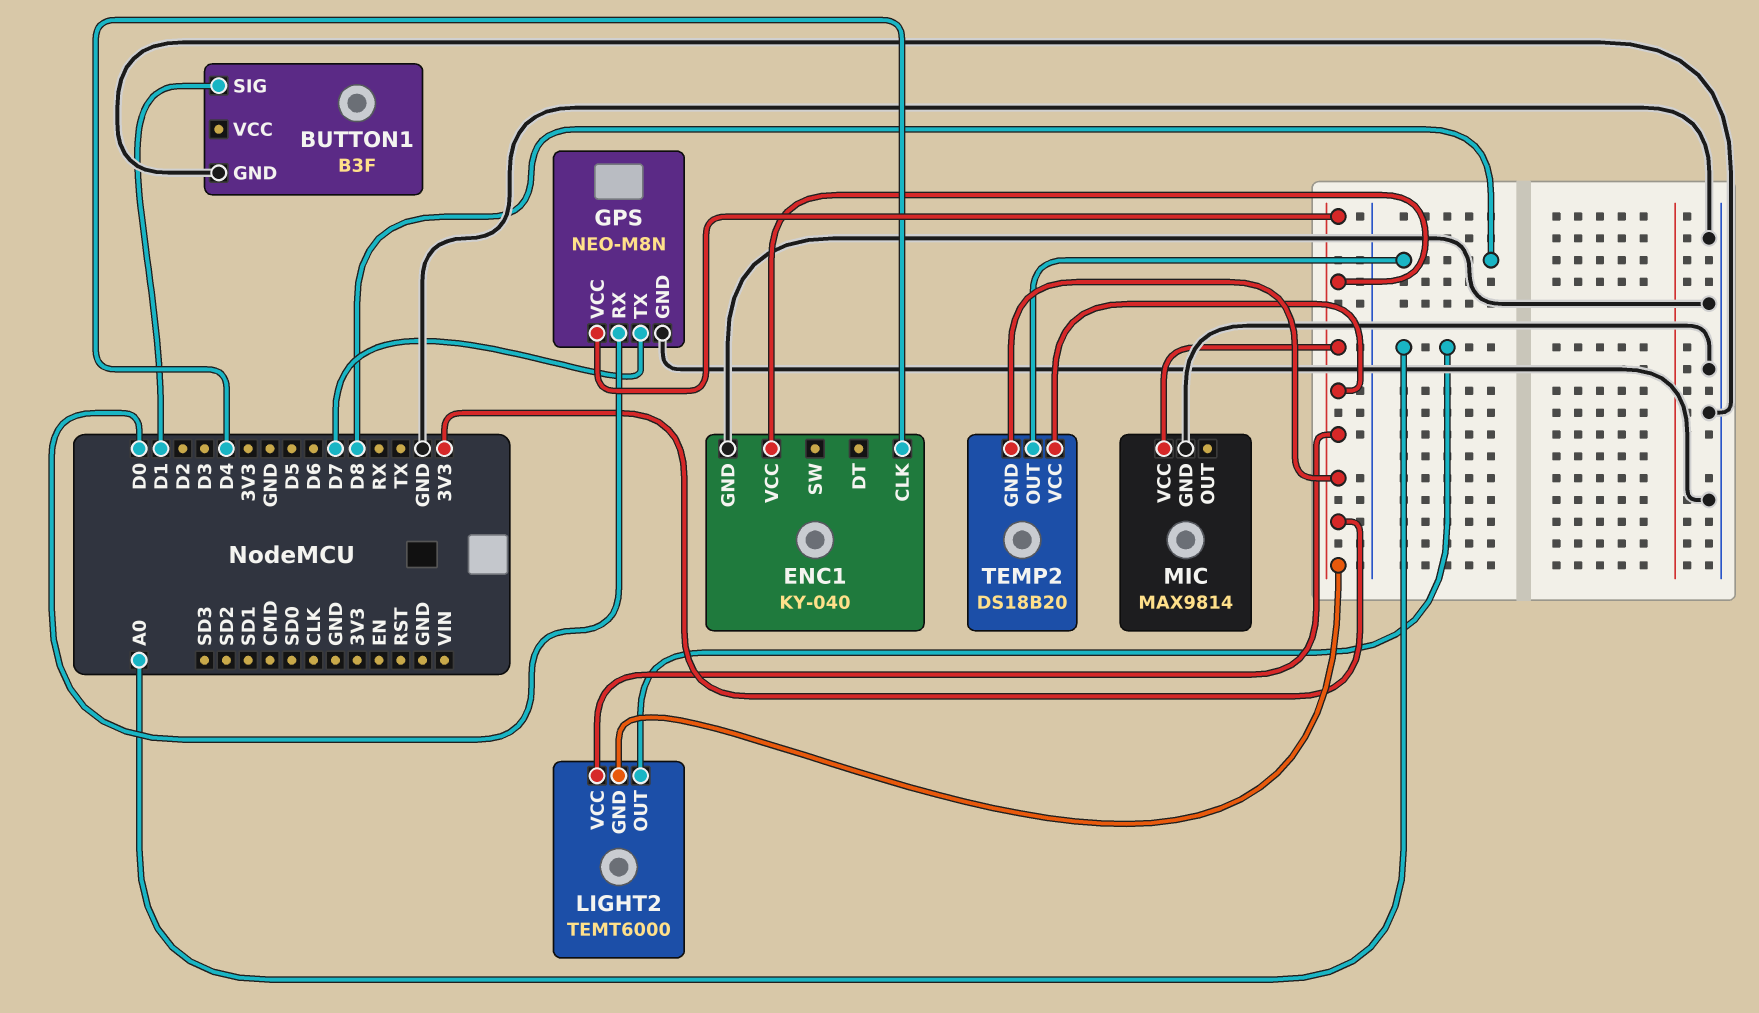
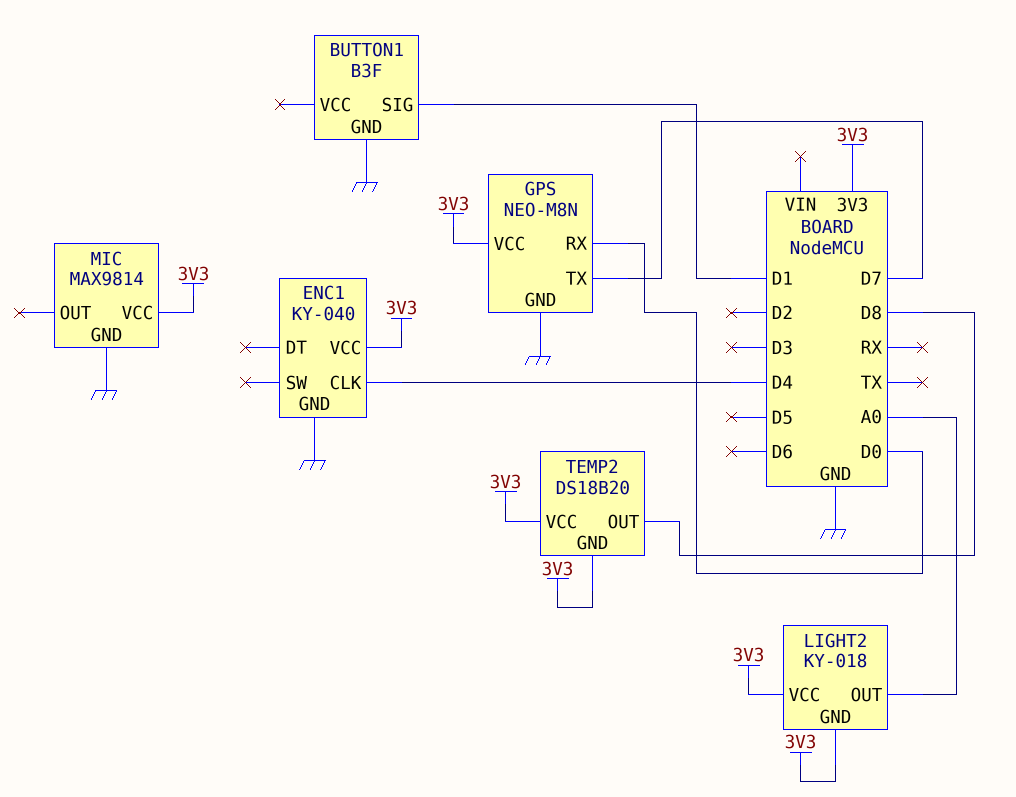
LIGHT2: TEMT6000 -> KY-018

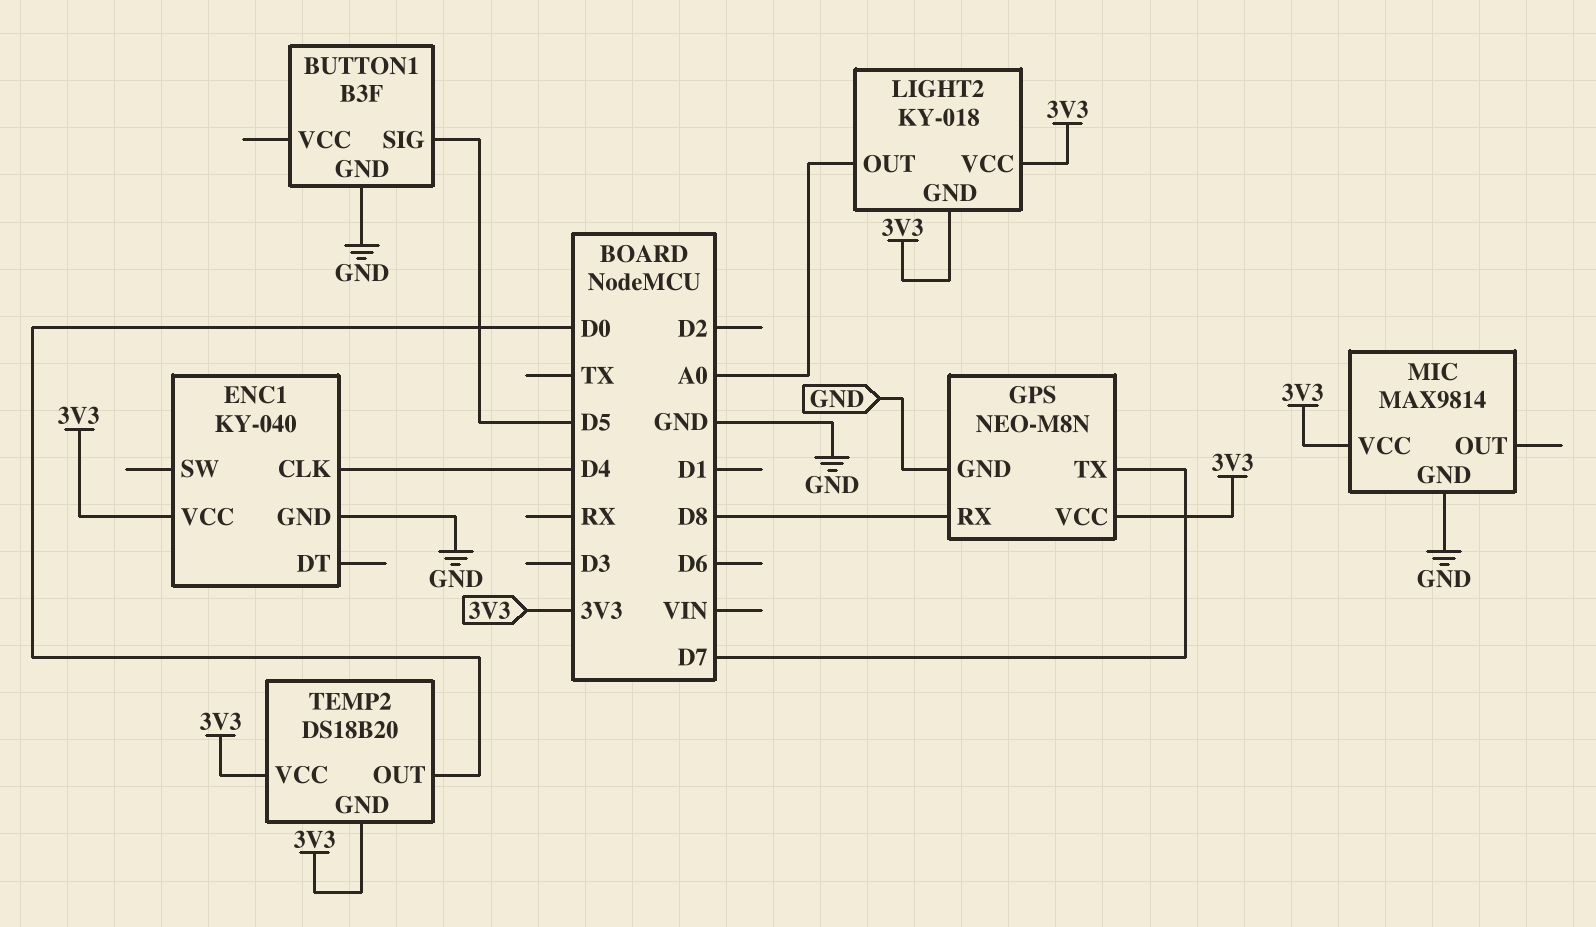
BUTTON1 pin SIG: D1 -> D5
GPS pin RX: D0 -> D8
TEMP2 pin OUT: D8 -> D0

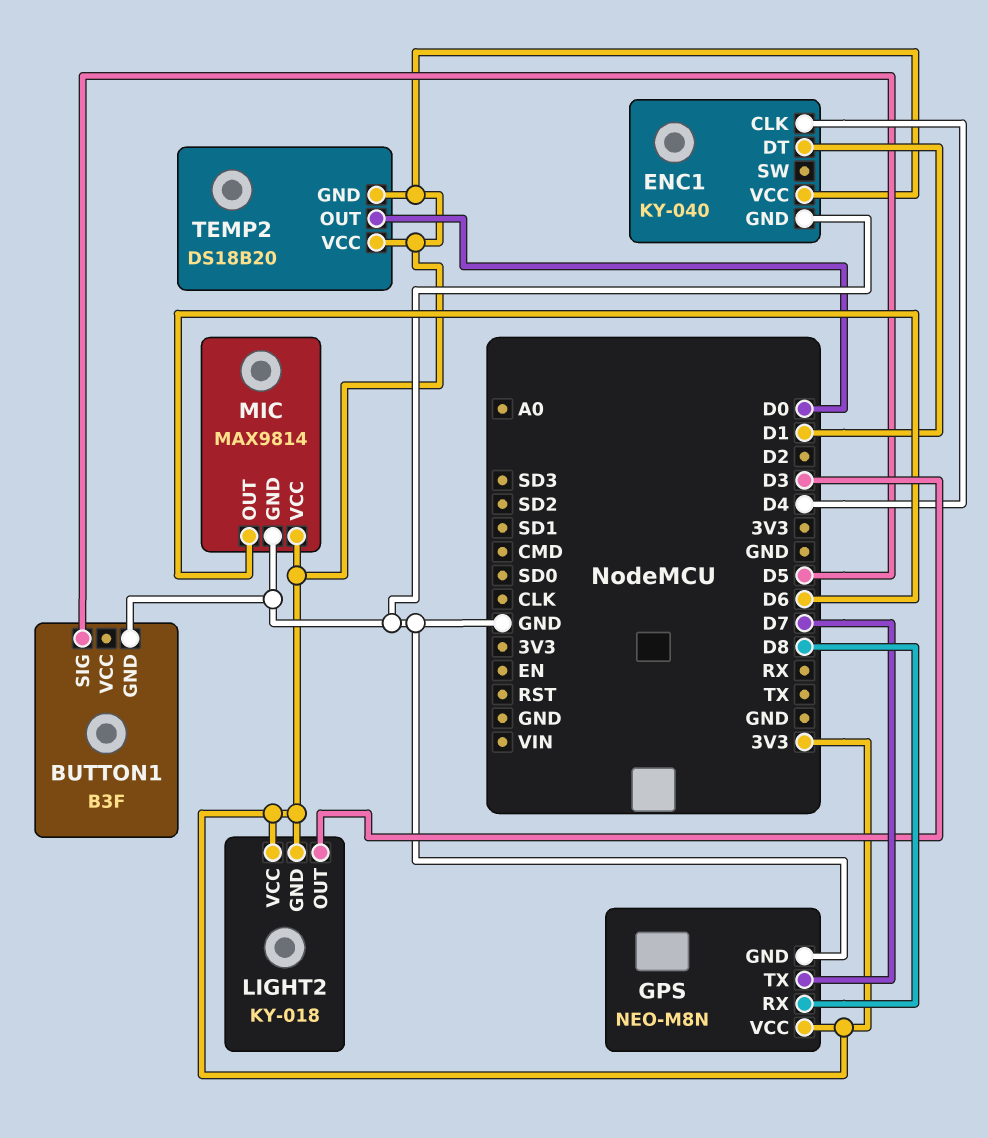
ENC1 pin DT: none -> D1
LIGHT2 pin OUT: A0 -> D3
MIC pin OUT: none -> D6

